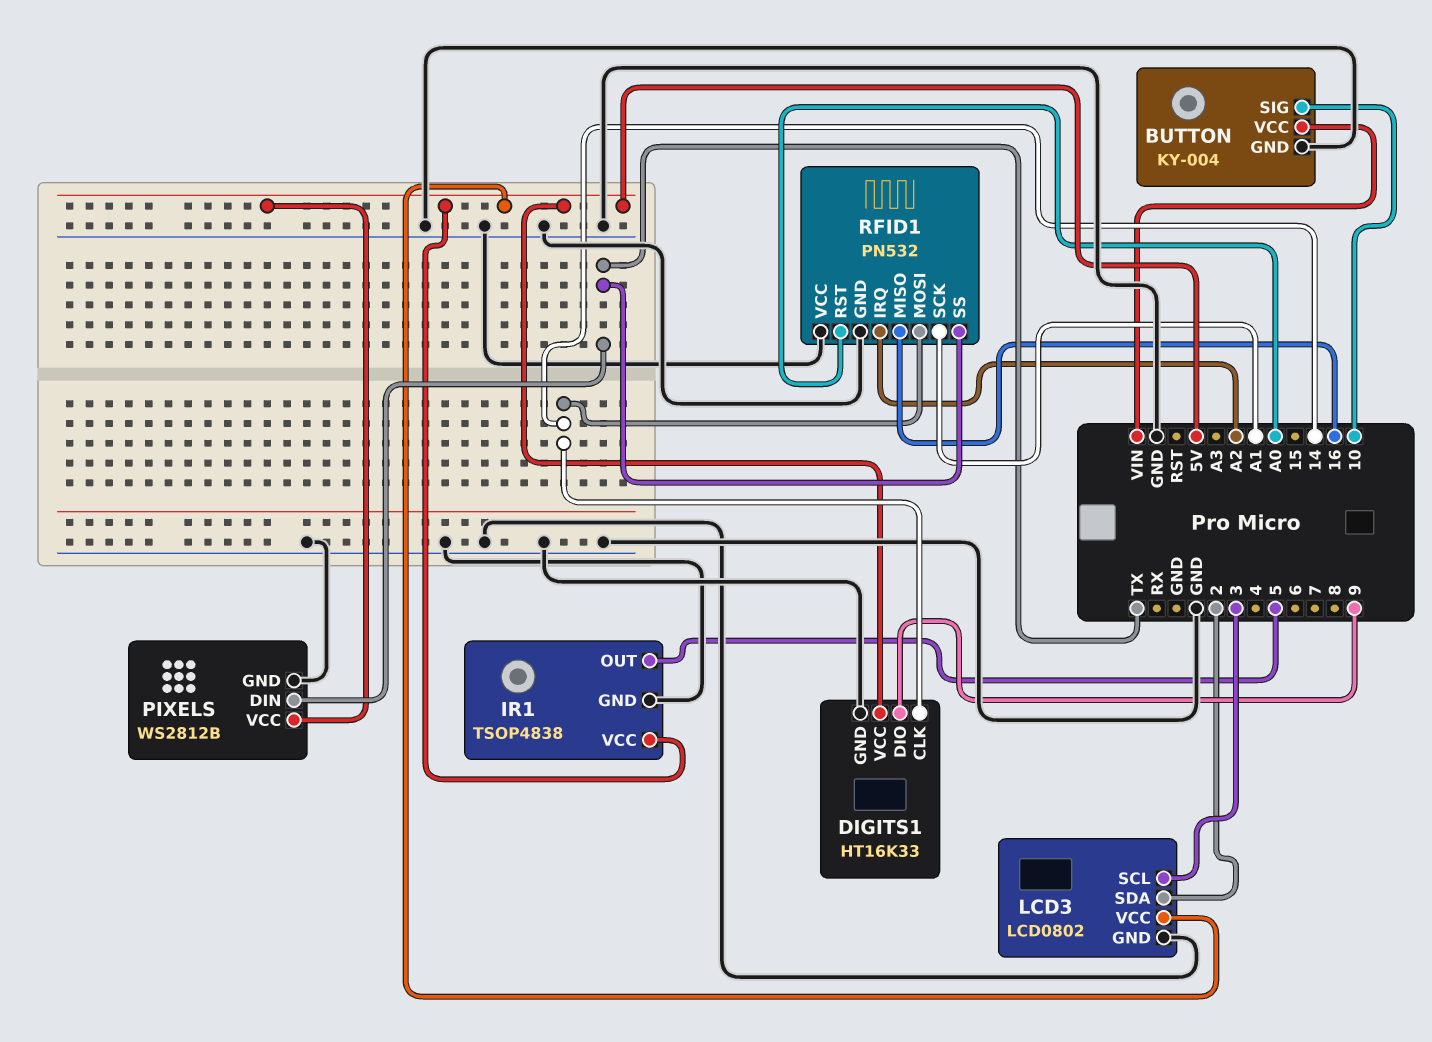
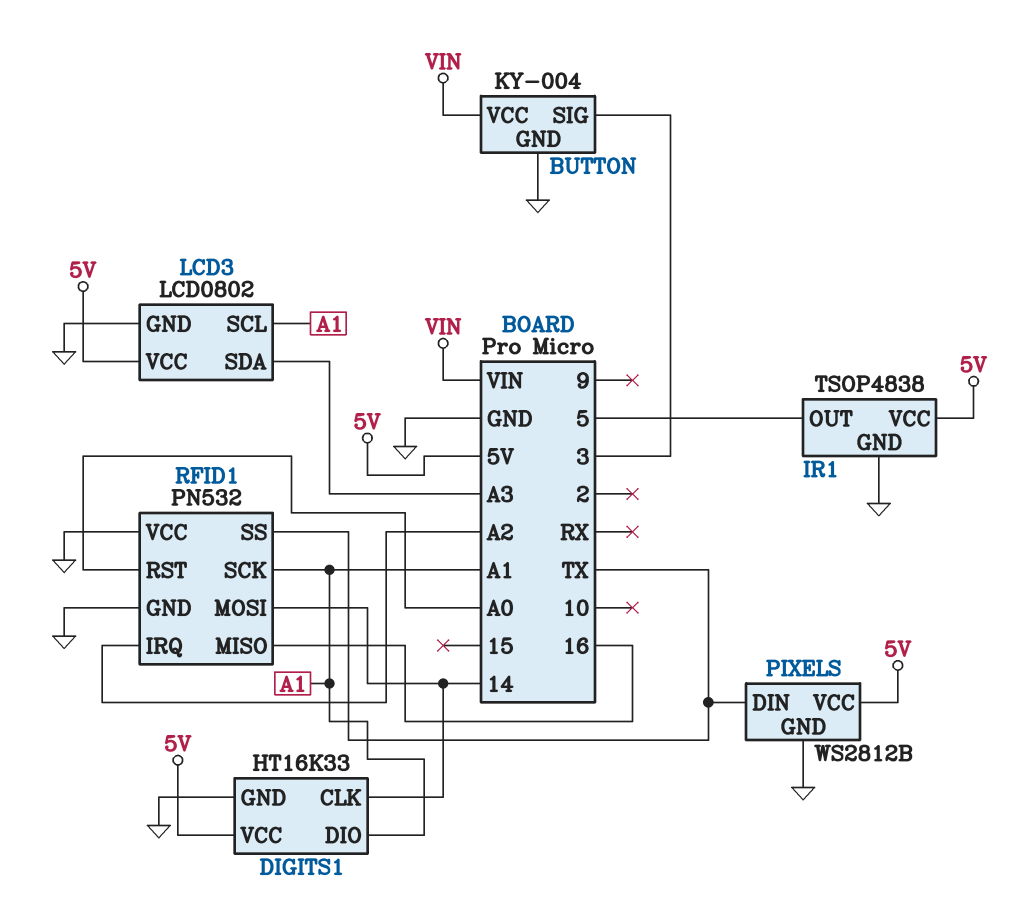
BUTTON pin SIG: 10 -> 3
DIGITS1 pin DIO: 9 -> A1
LCD3 pin SCL: 3 -> A1
LCD3 pin SDA: 2 -> A3

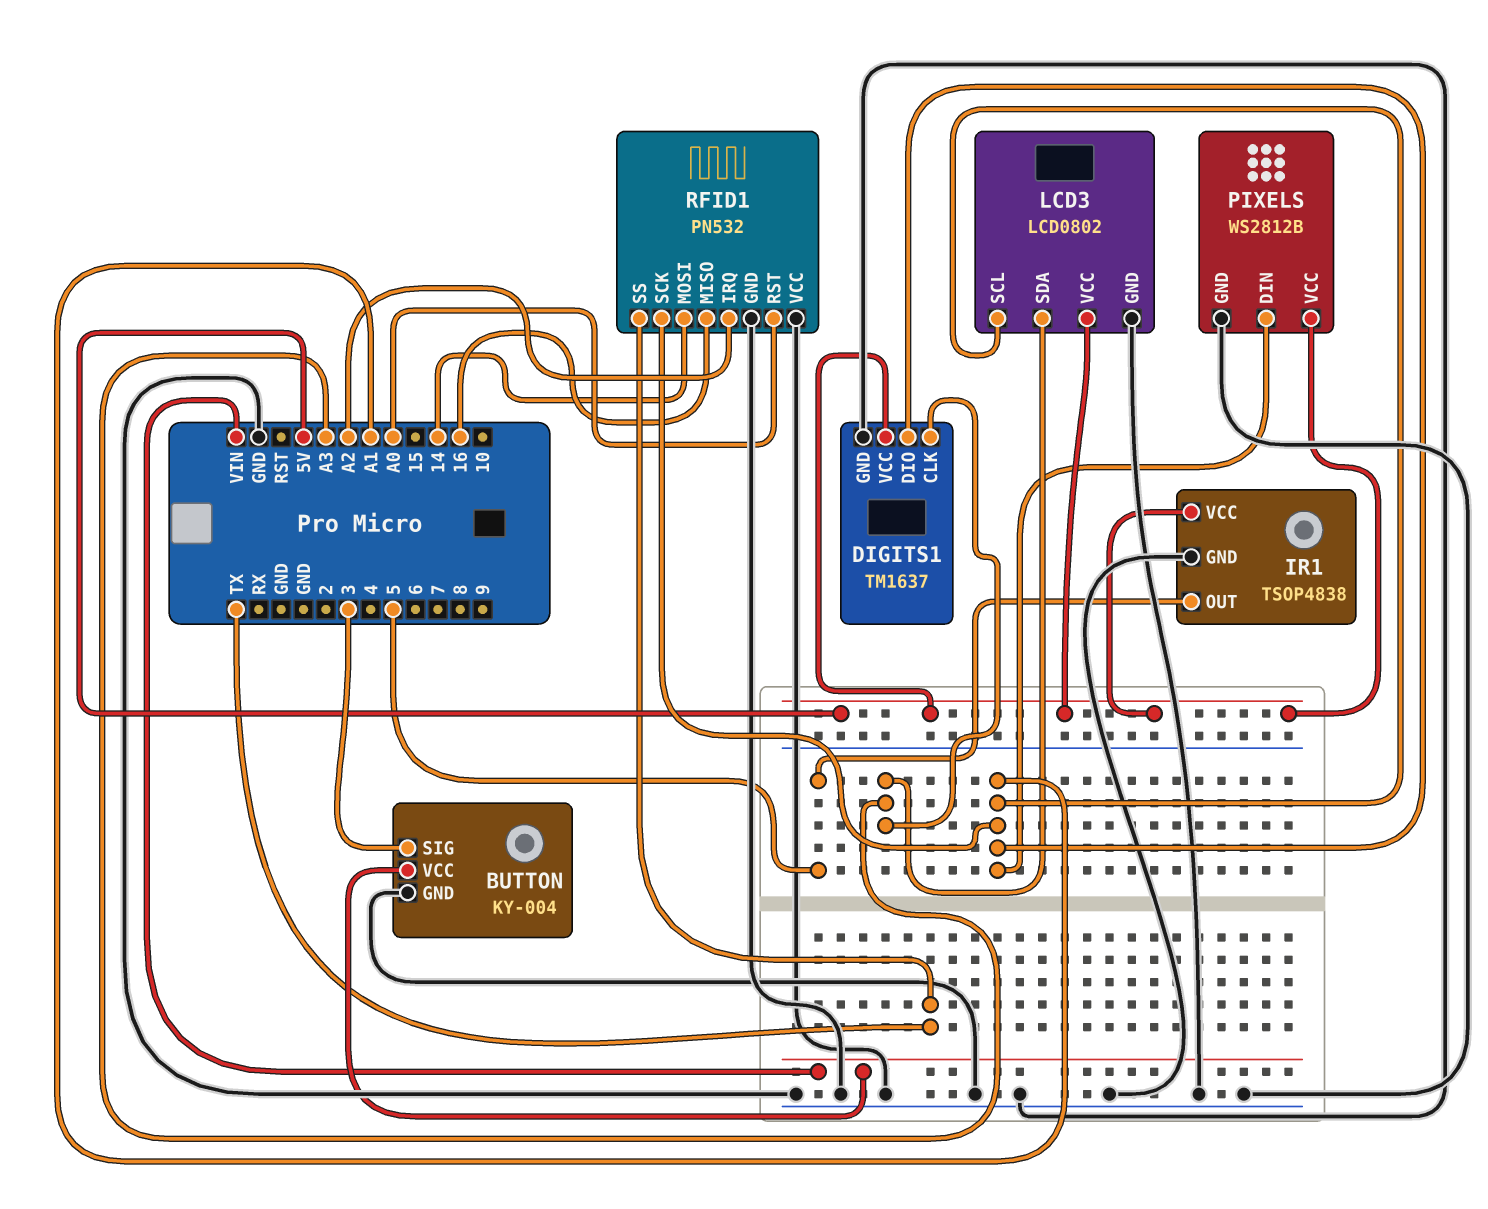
DIGITS1: HT16K33 -> TM1637
DIGITS1 pin CLK: 14 -> A3
PIXELS pin DIN: TX -> A1

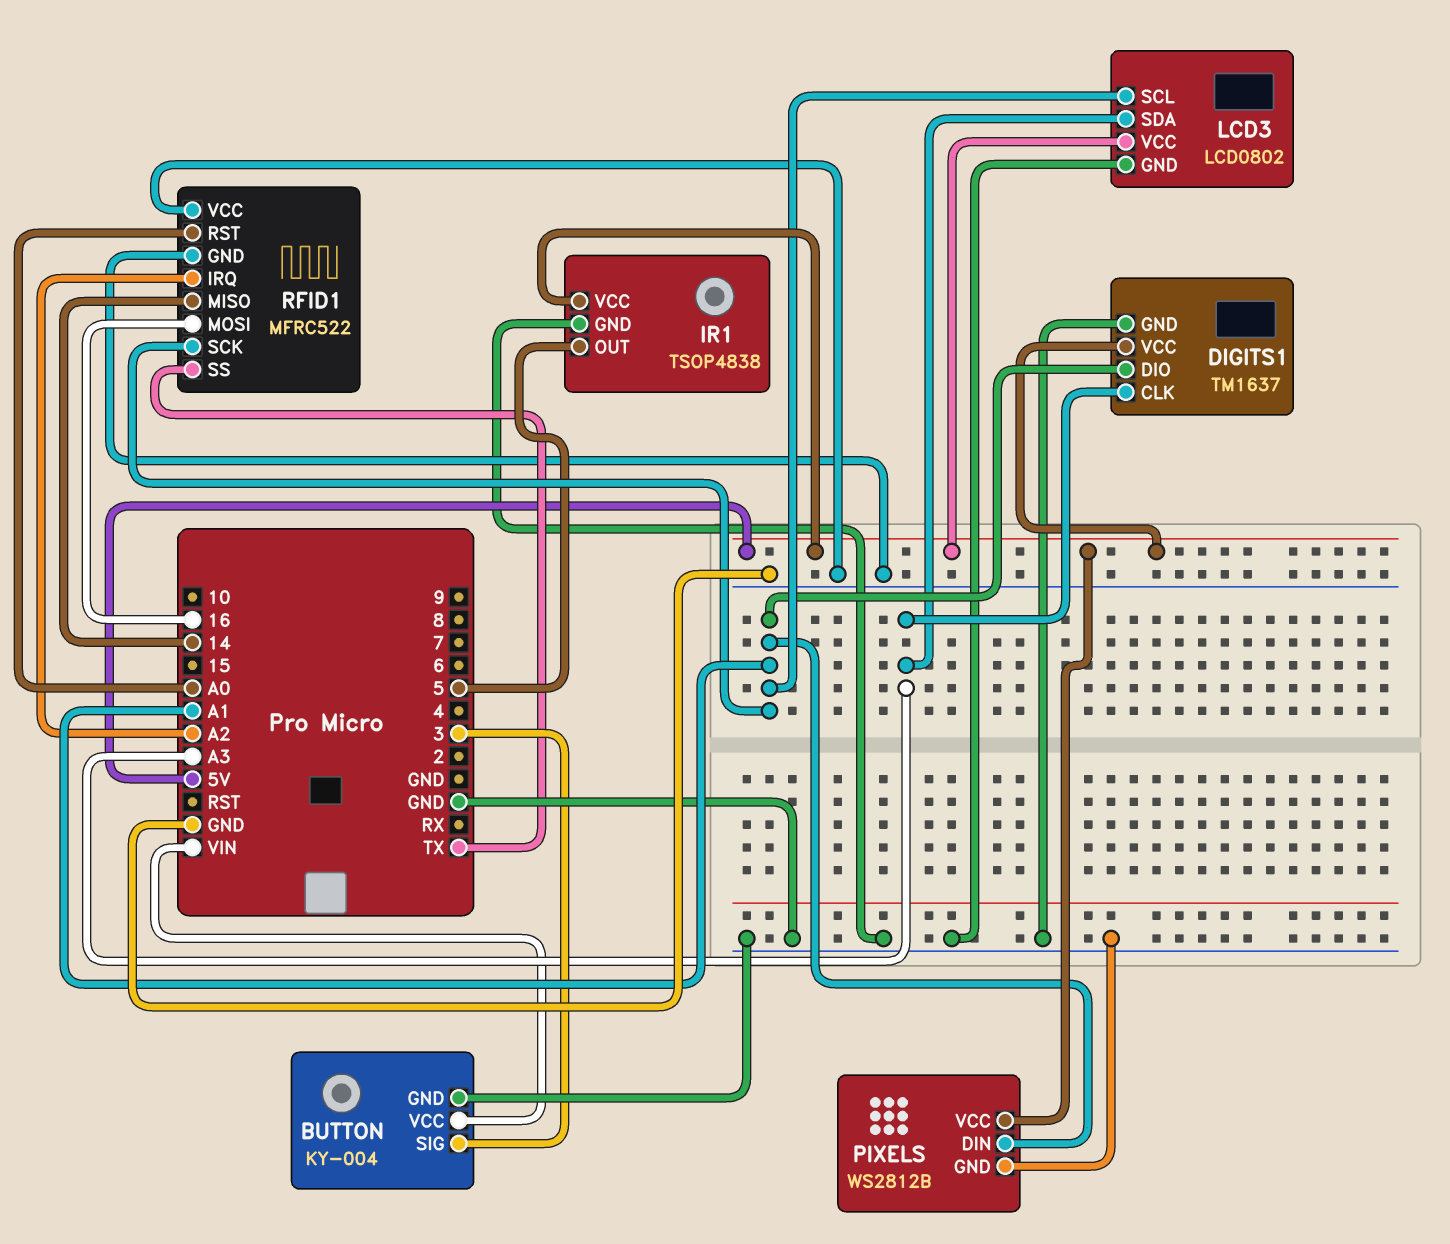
RFID1: PN532 -> MFRC522
RFID1 pin MISO: 16 -> 14
RFID1 pin MOSI: 14 -> 16

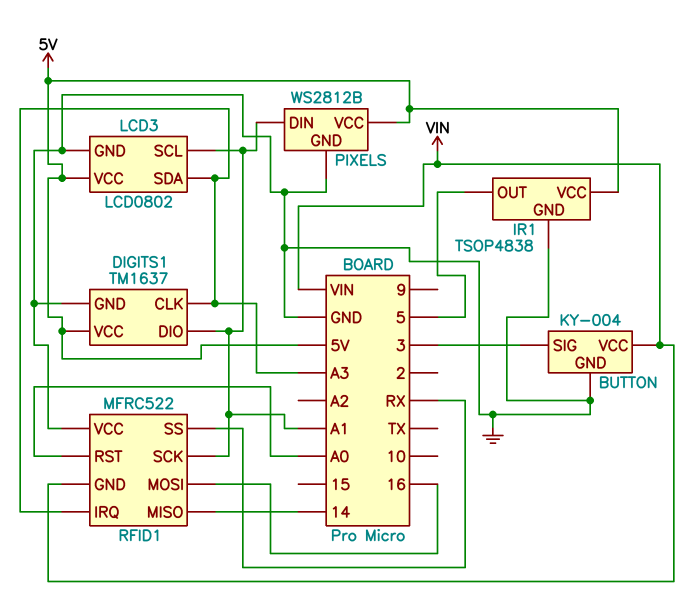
RFID1 pin GND: GND -> VIN
RFID1 pin IRQ: A2 -> A3
RFID1 pin SS: TX -> RX

